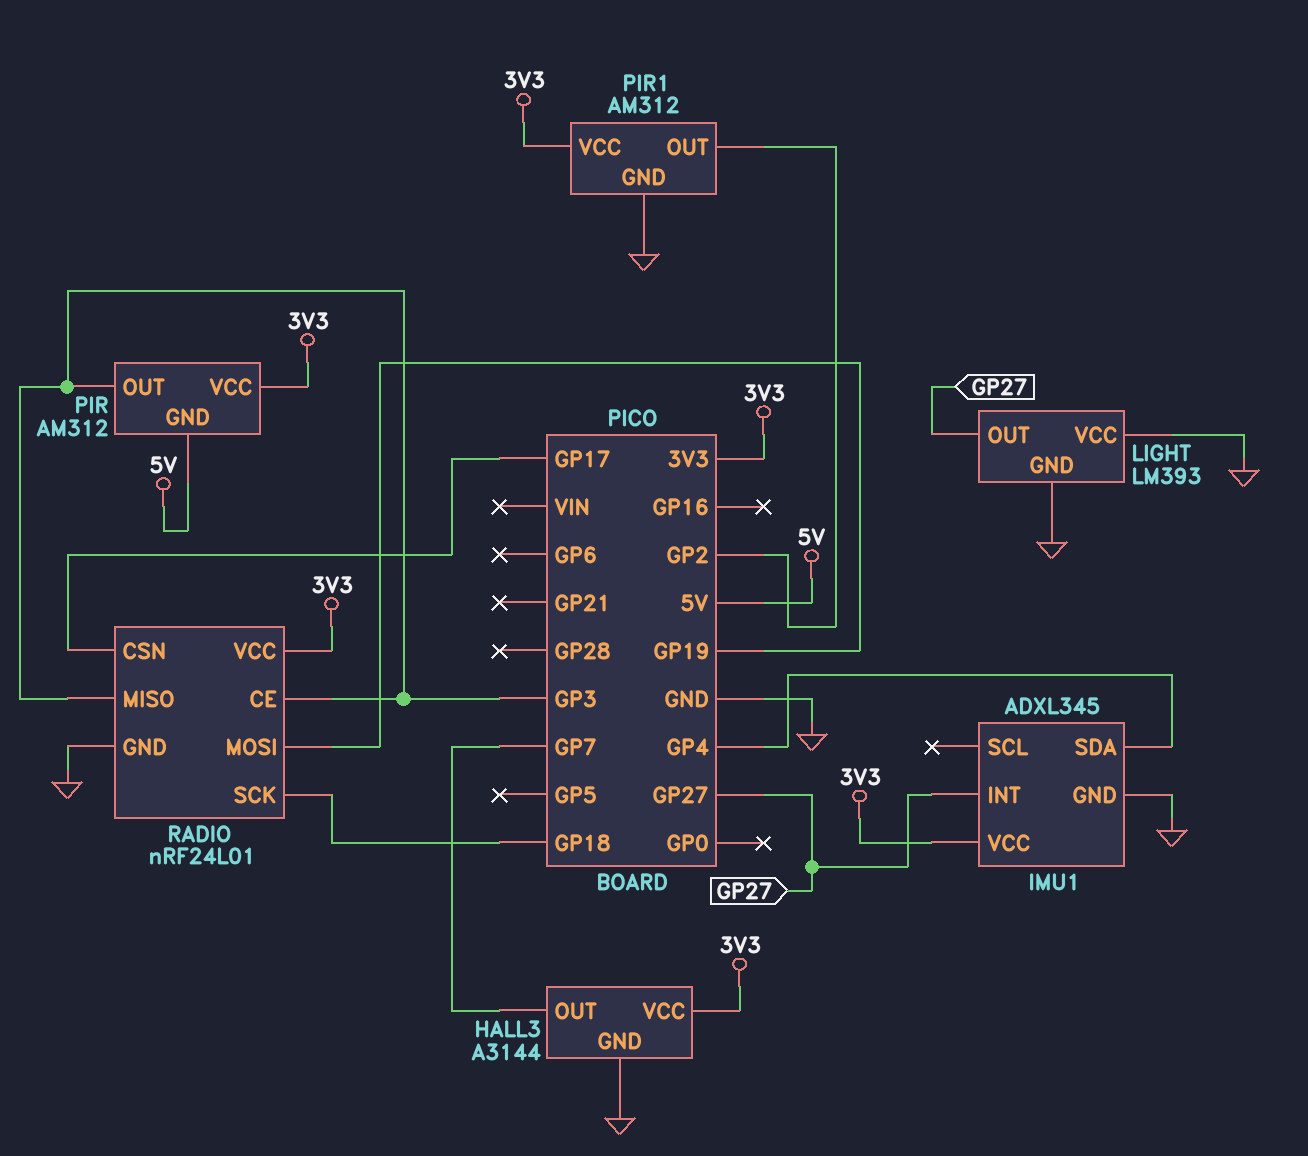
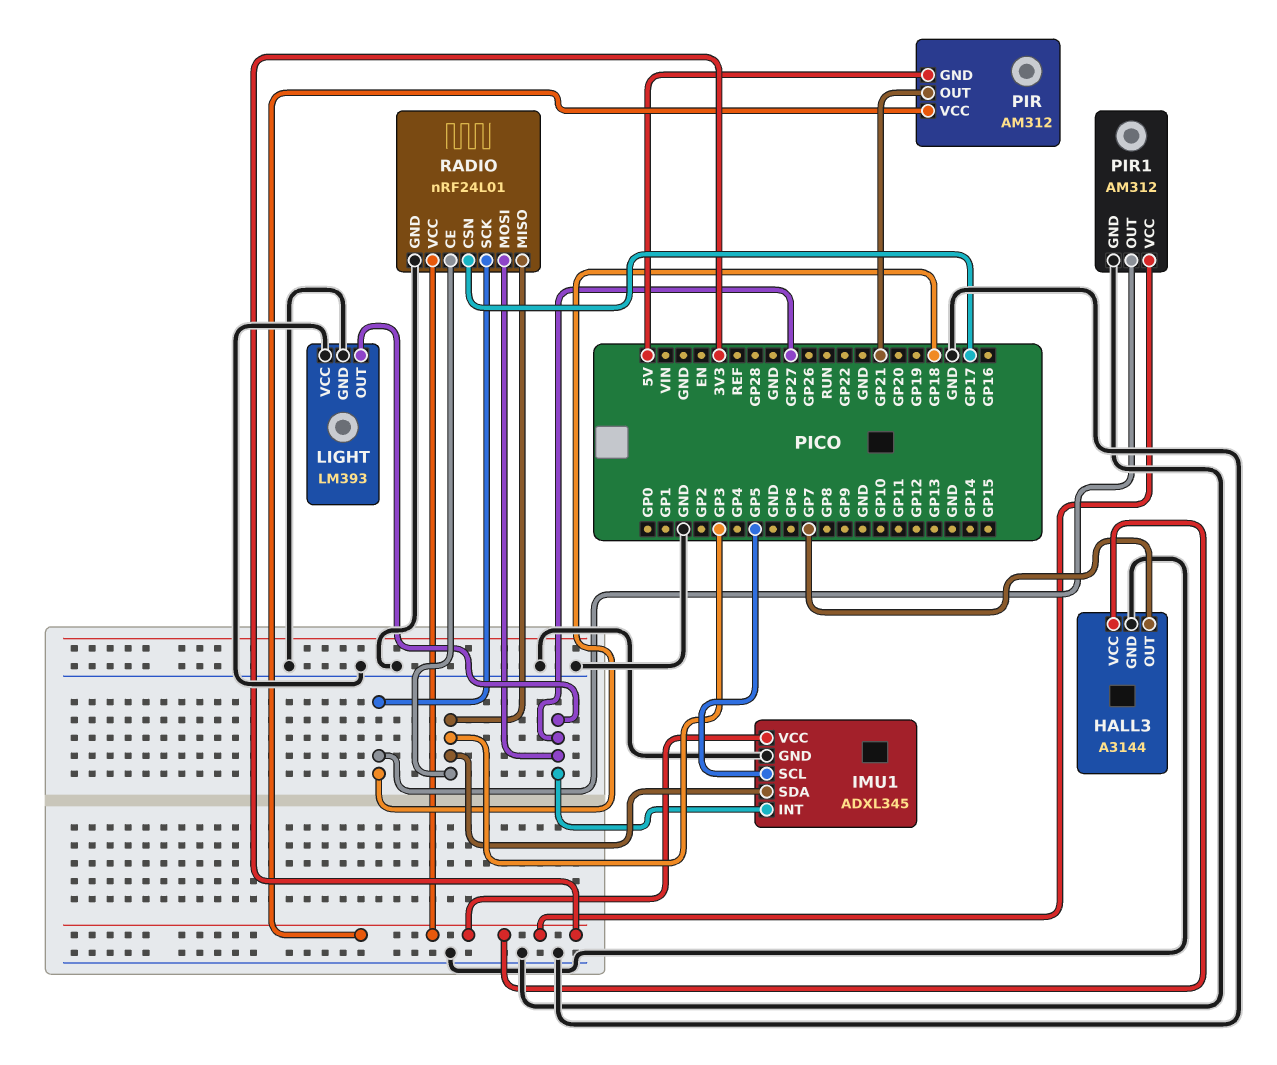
IMU1 pin SCL: none -> GP5
IMU1 pin SDA: GP4 -> GP3
PIR pin OUT: GP3 -> GP21
PIR1 pin OUT: GP2 -> GP18
RADIO pin MOSI: GP19 -> GP27

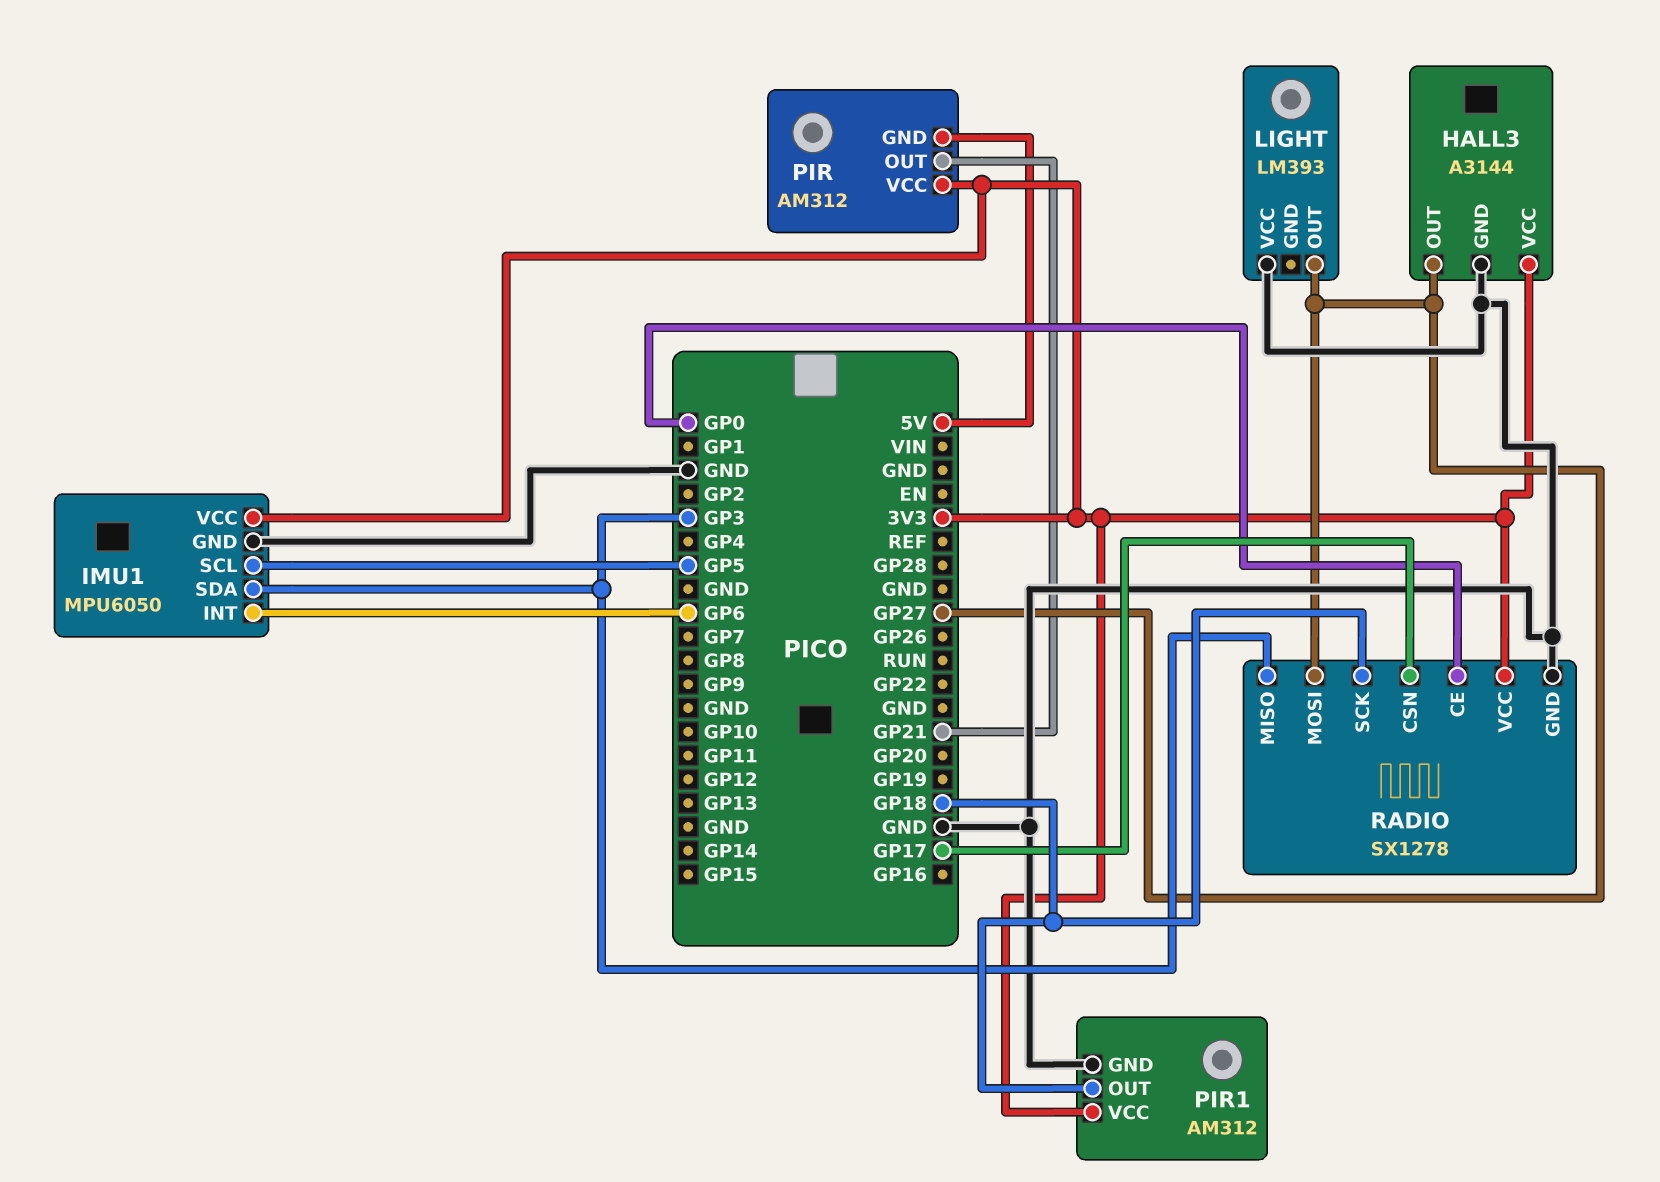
HALL3 pin OUT: GP7 -> GP27
IMU1: ADXL345 -> MPU6050
IMU1 pin INT: GP27 -> GP6
LIGHT pin GND: GND -> none
RADIO: nRF24L01 -> SX1278
RADIO pin CE: GP3 -> GP0

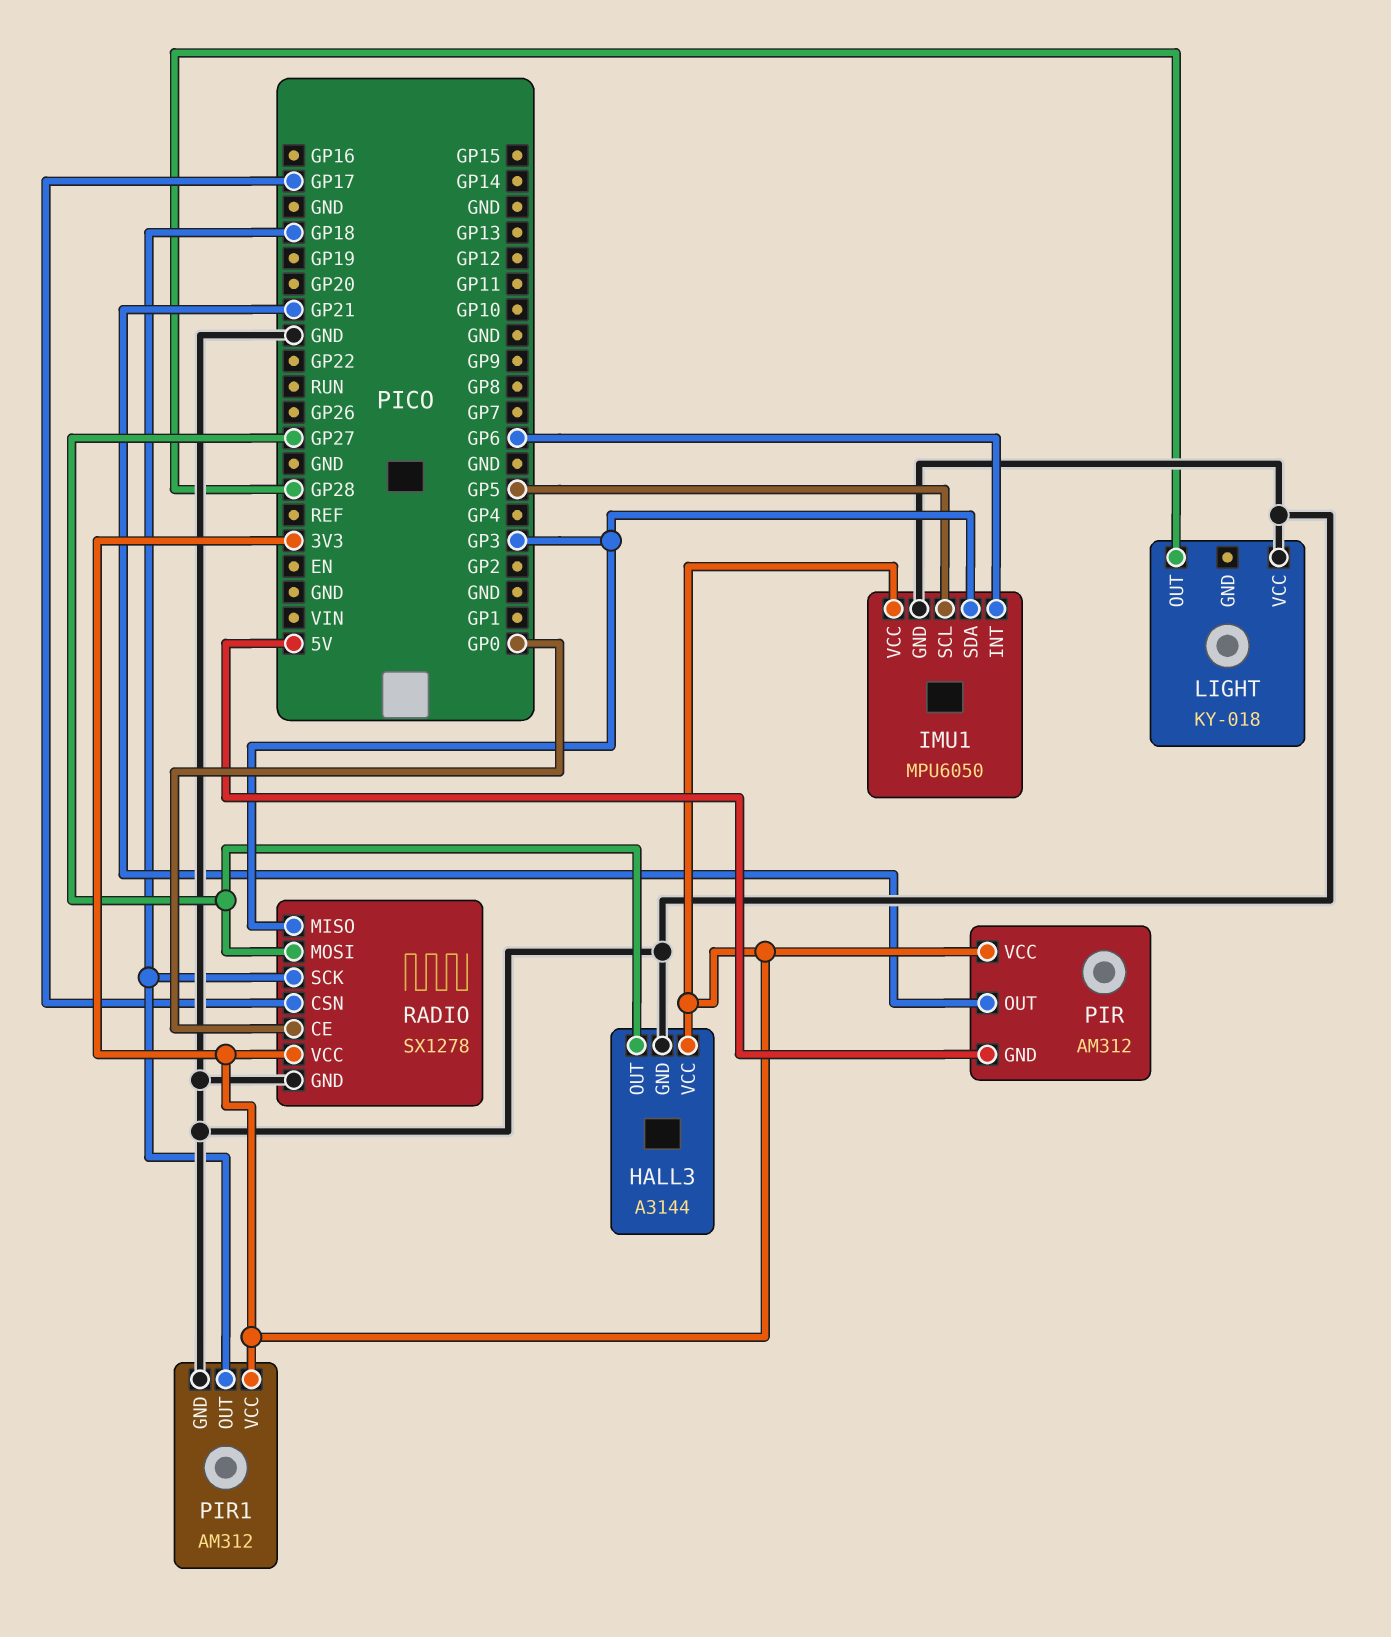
LIGHT: LM393 -> KY-018
LIGHT pin OUT: GP27 -> GP28

